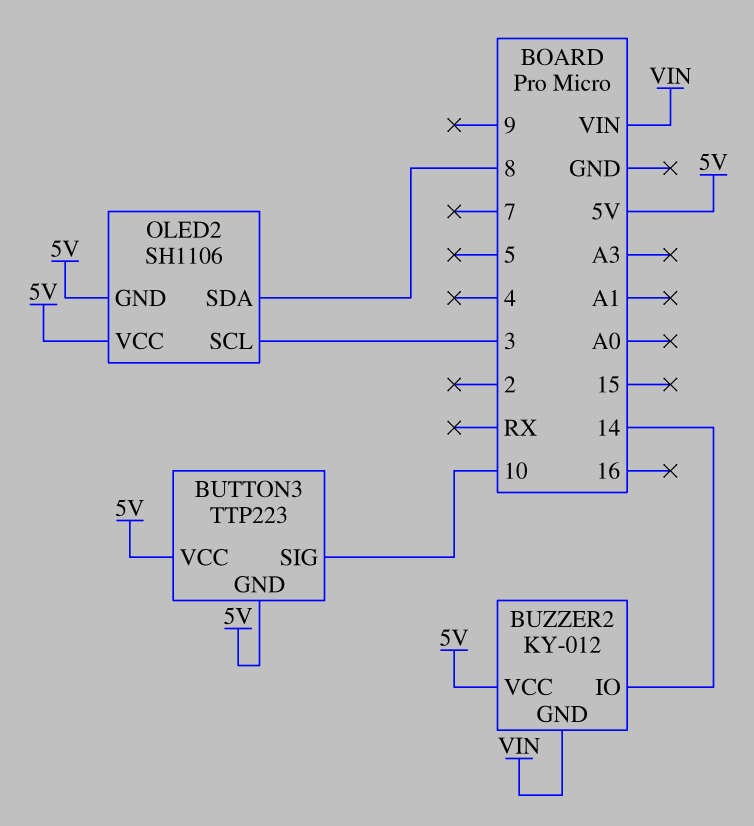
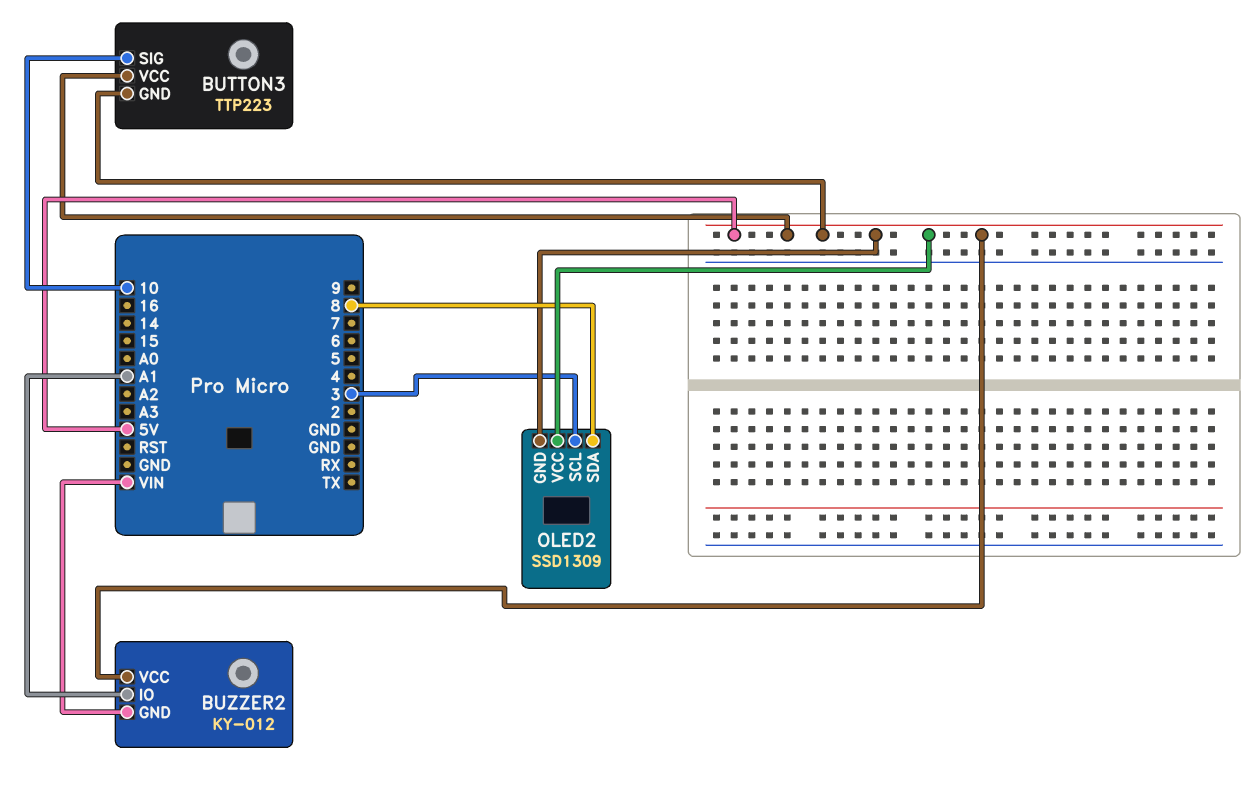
BUZZER2 pin IO: 14 -> A1
OLED2: SH1106 -> SSD1309

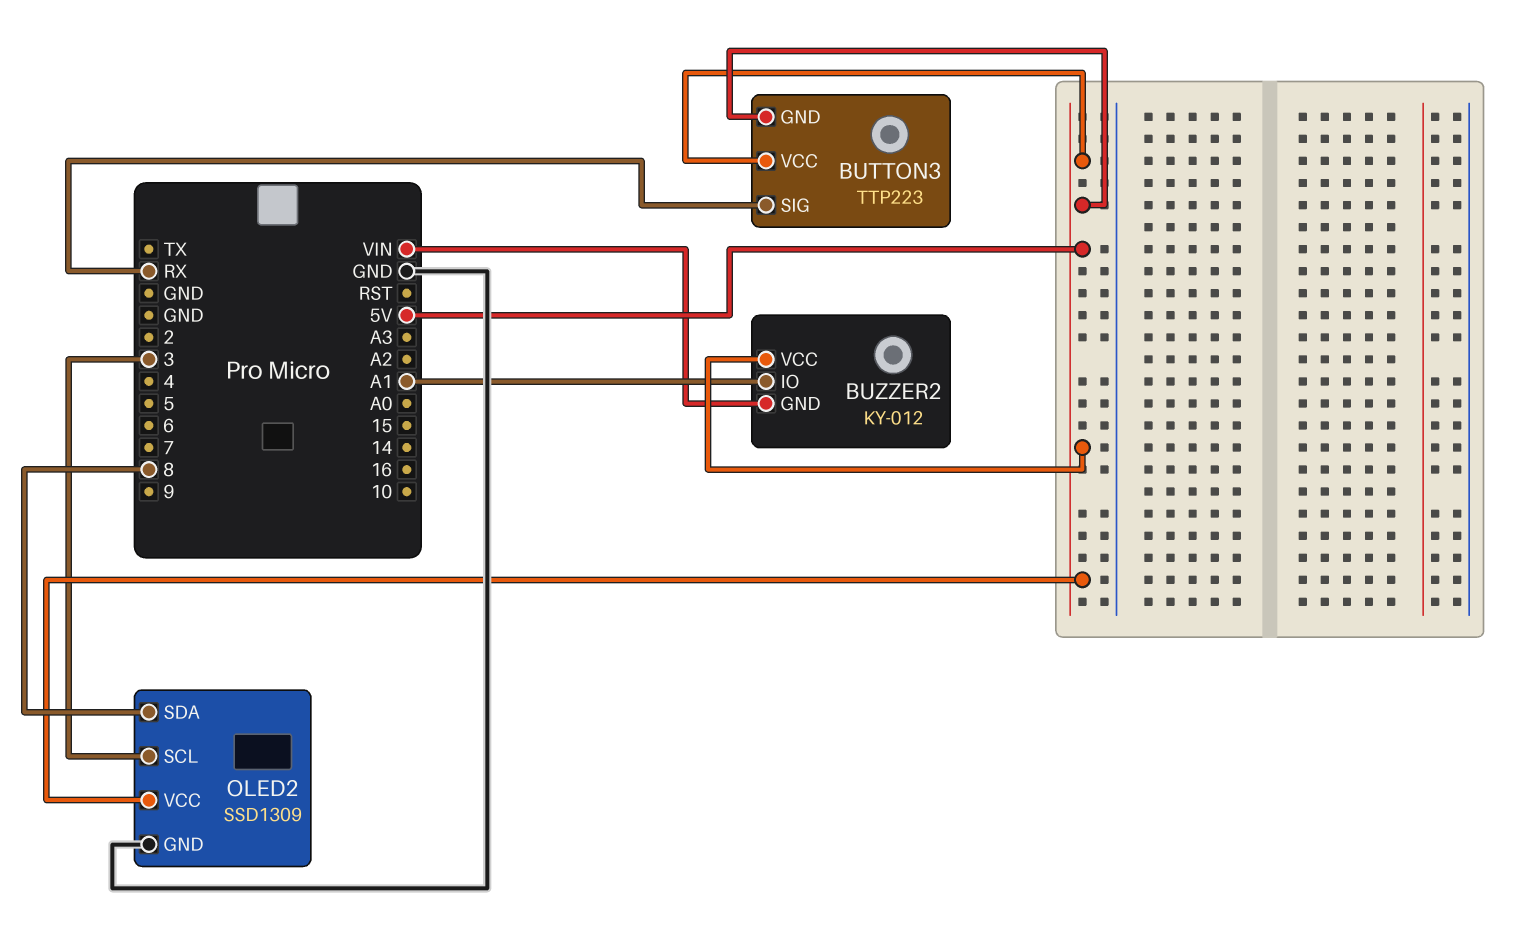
BUTTON3 pin SIG: 10 -> RX
OLED2 pin GND: 5V -> GND

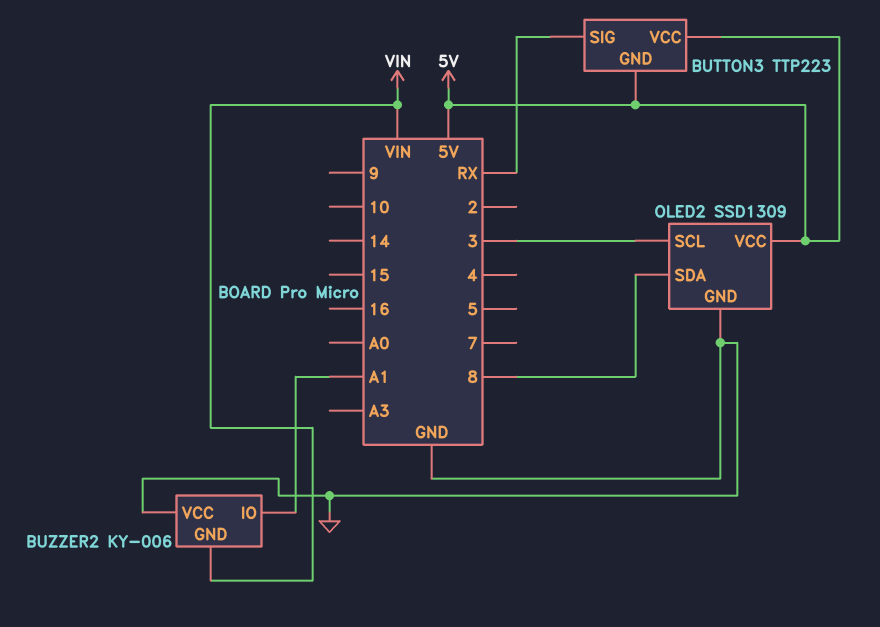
BUZZER2: KY-012 -> KY-006
BUZZER2 pin VCC: 5V -> GND

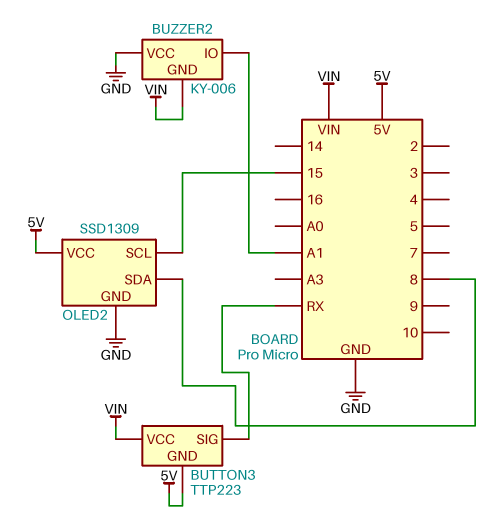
BUTTON3 pin VCC: 5V -> VIN
OLED2 pin SCL: 3 -> 15

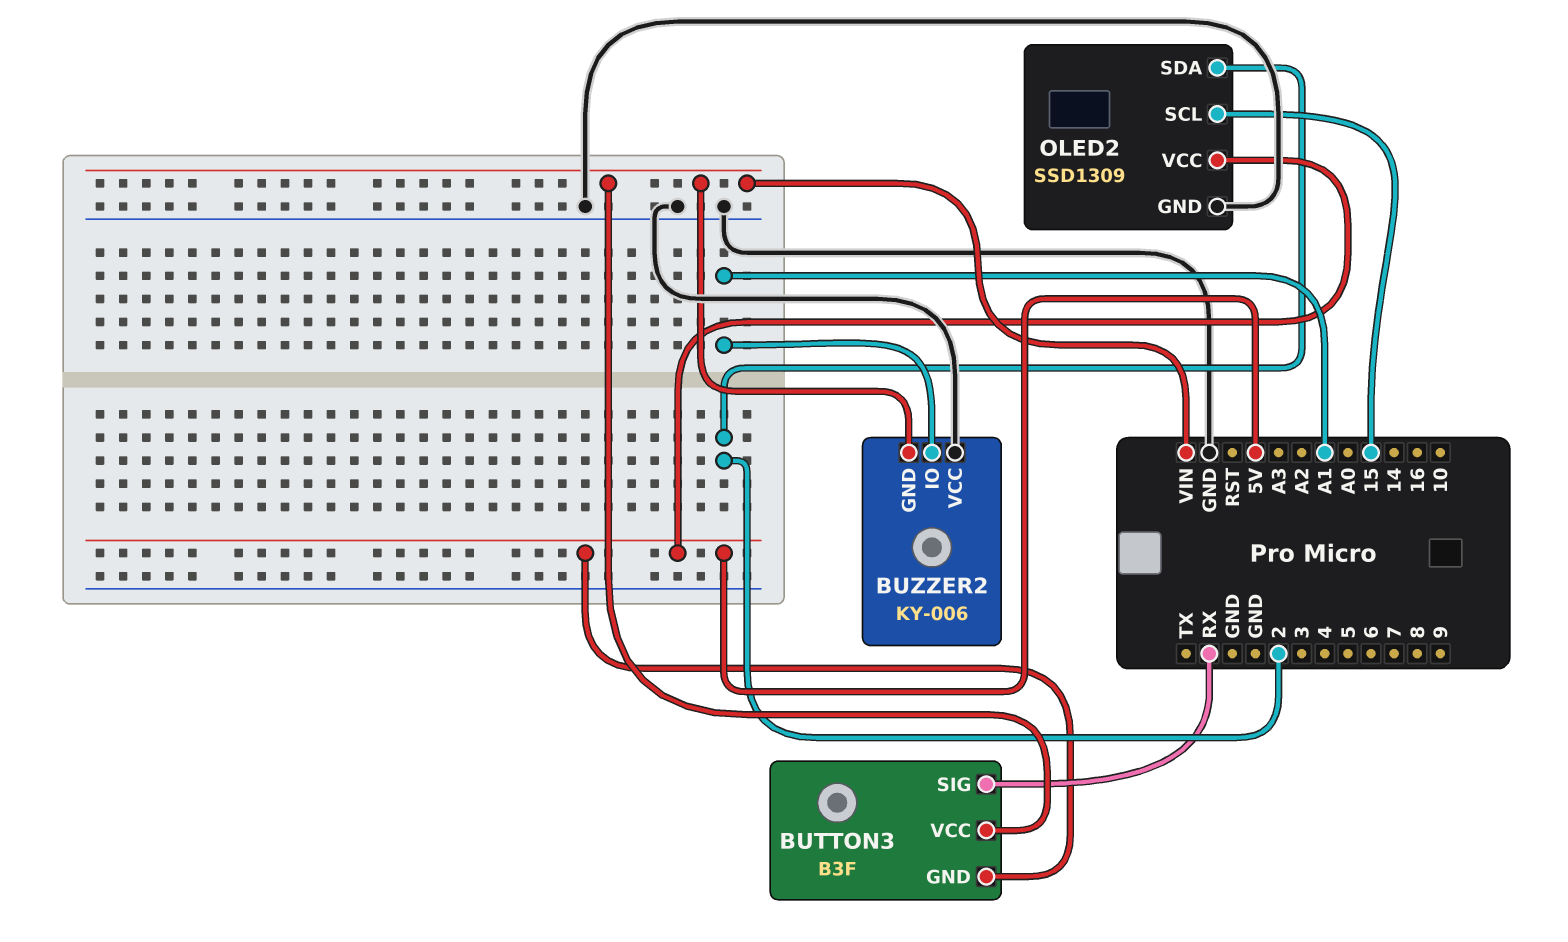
BUTTON3: TTP223 -> B3F
OLED2 pin SDA: 8 -> 2

